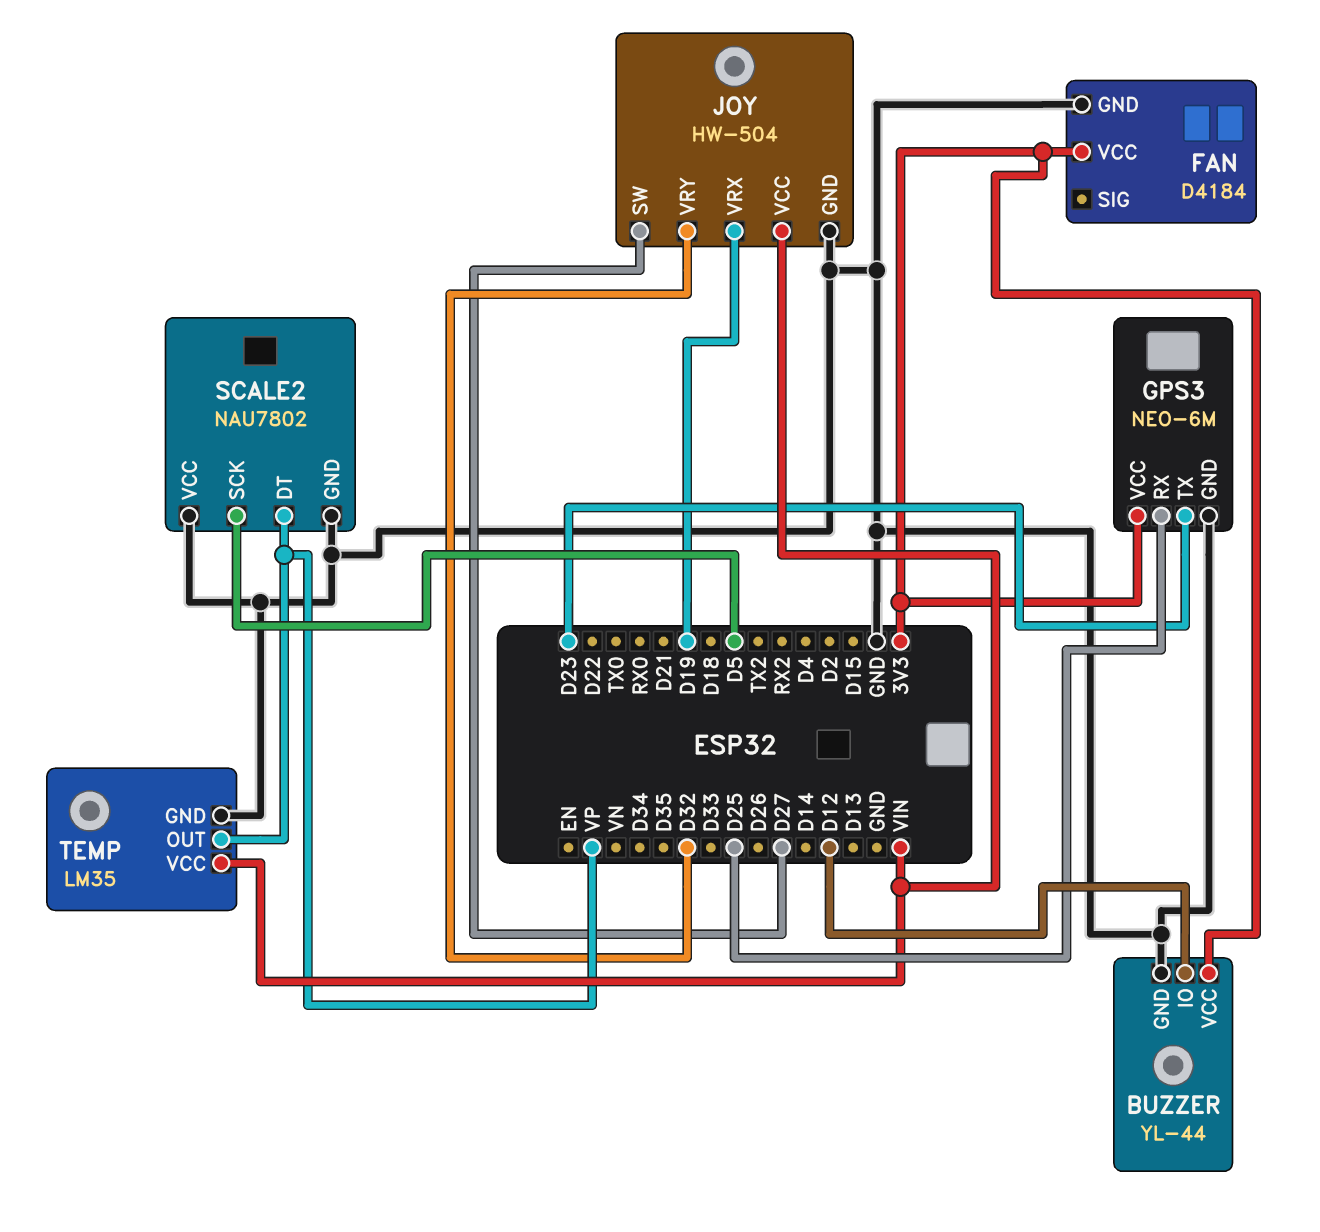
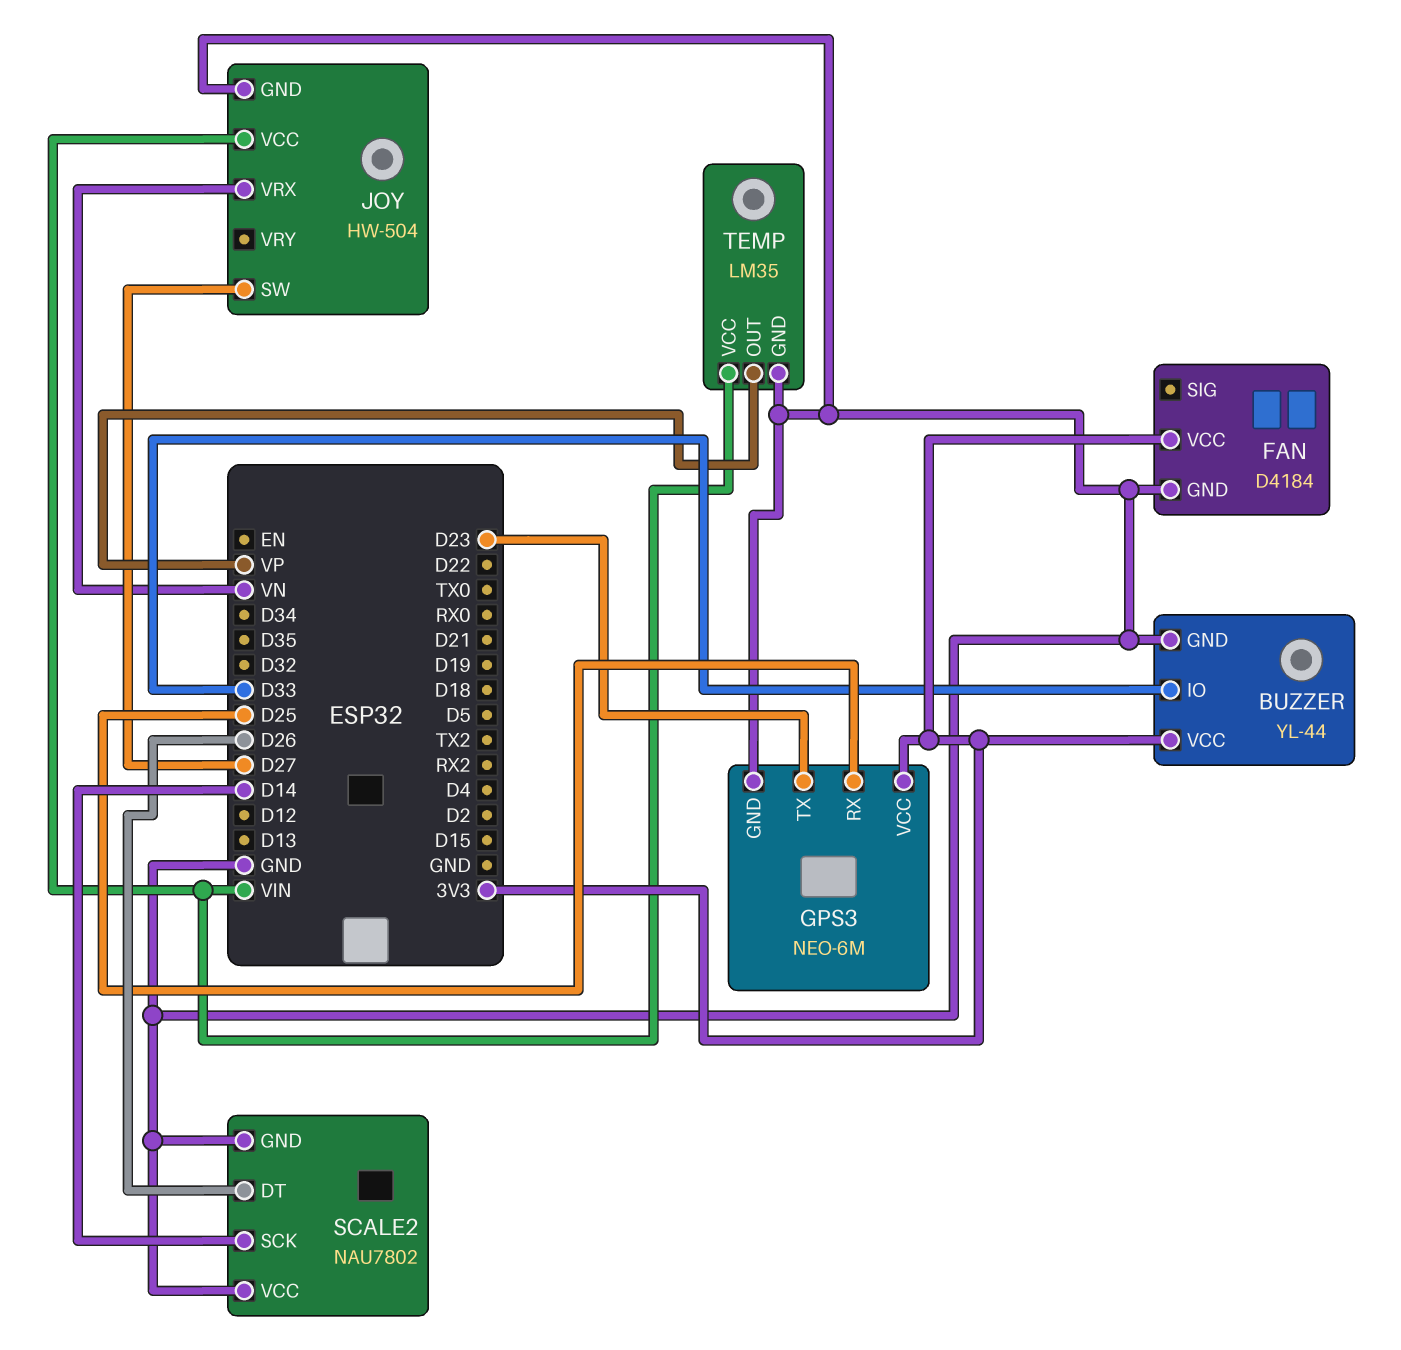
BUZZER pin IO: D12 -> D33
JOY pin VRX: D19 -> VN
JOY pin VRY: D32 -> none
SCALE2 pin DT: VP -> D26
SCALE2 pin SCK: D5 -> D14

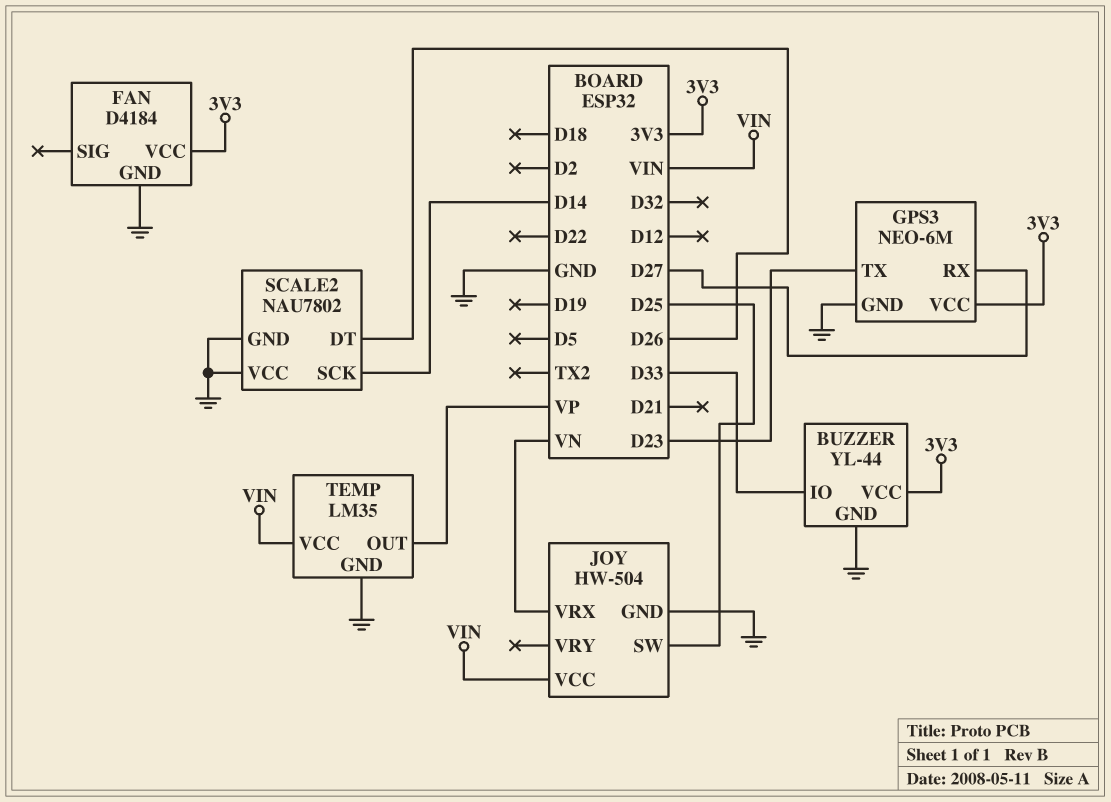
GPS3 pin RX: D25 -> D27
JOY pin SW: D27 -> D25

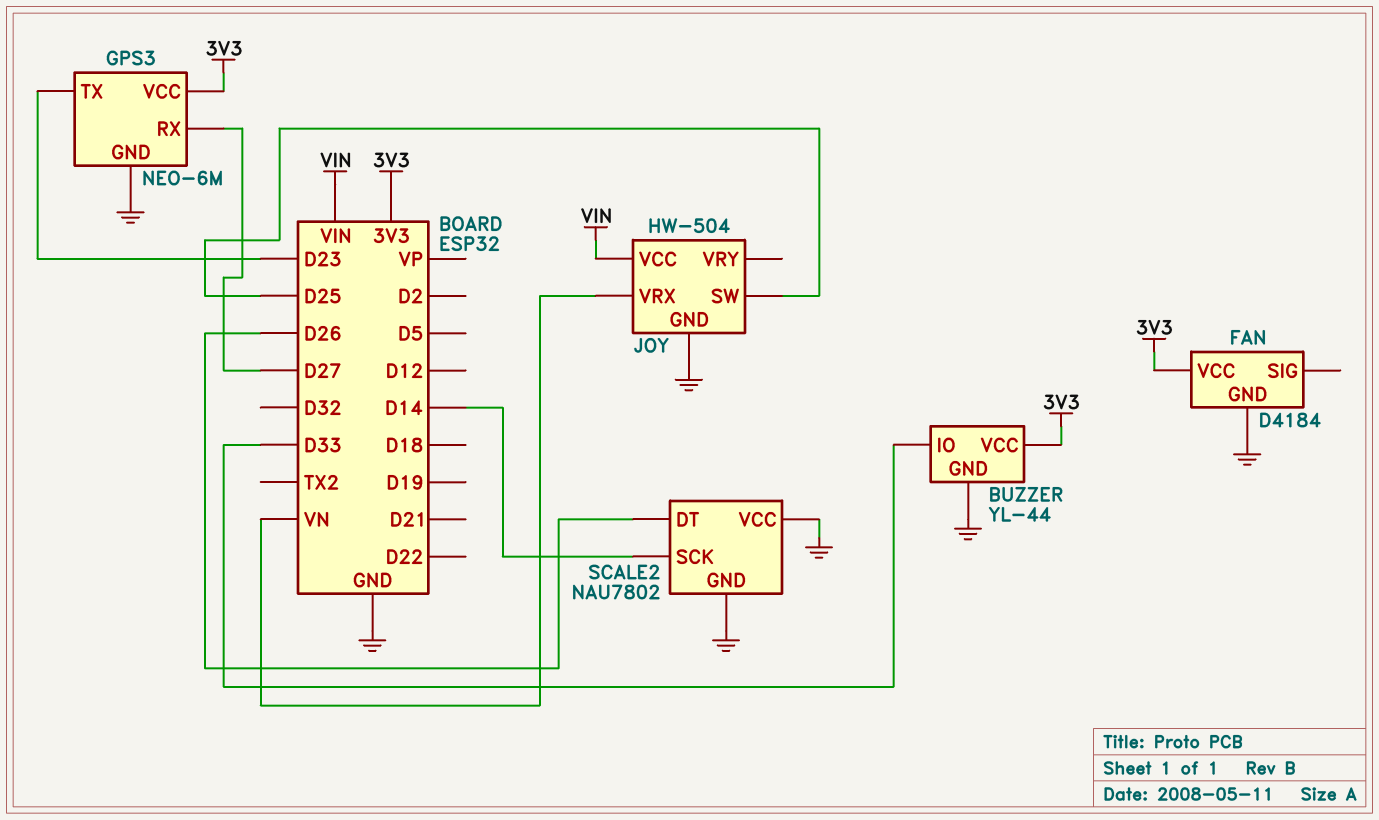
TEMP: LM35 -> none
TEMP pin GND: GND -> none
TEMP pin OUT: VP -> none
TEMP pin VCC: VIN -> none

